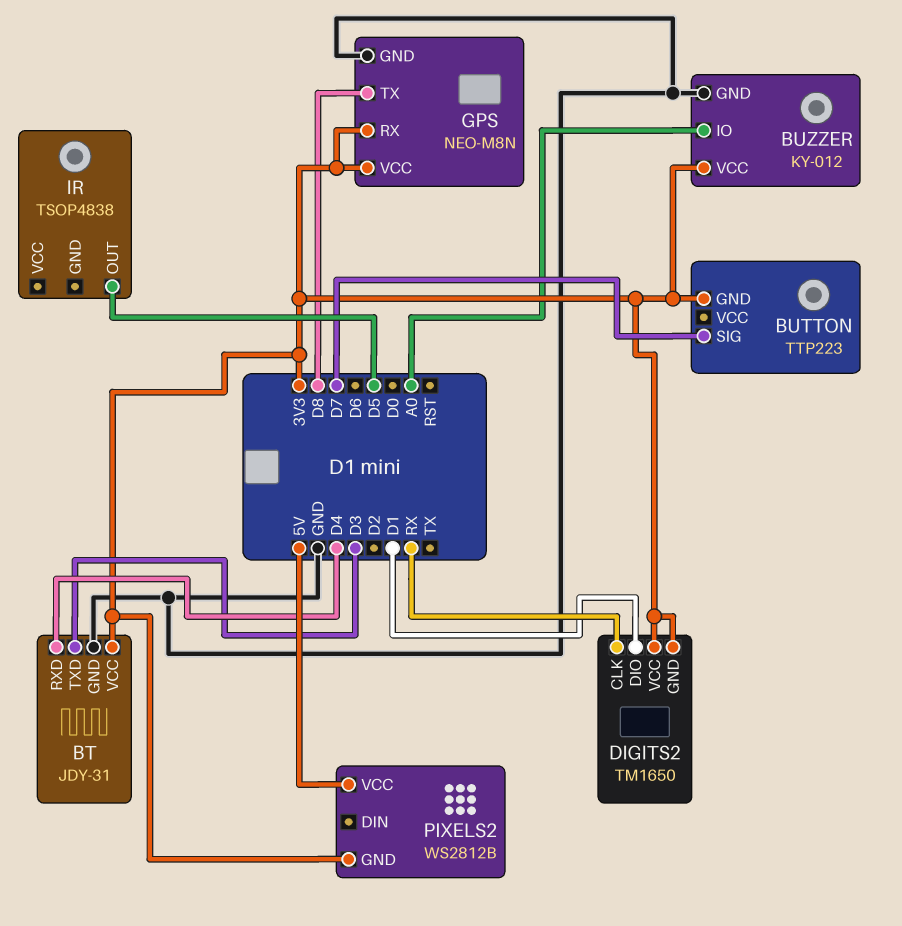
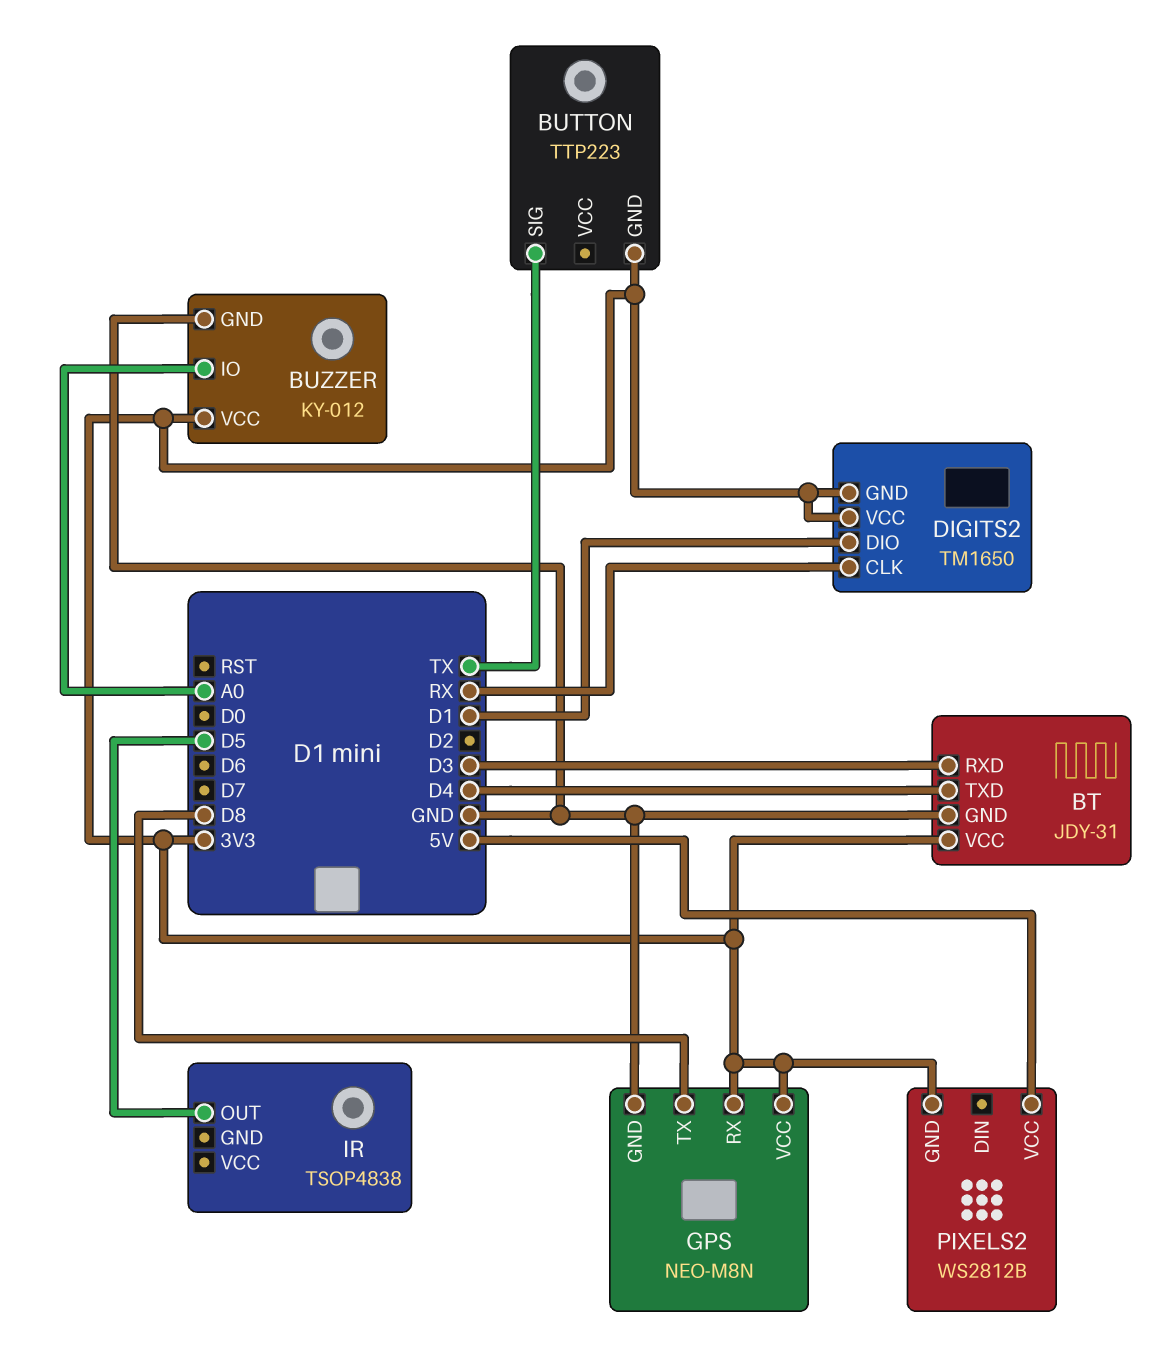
BT pin RXD: D4 -> D3
BT pin TXD: D3 -> D4
BUTTON pin SIG: D7 -> TX

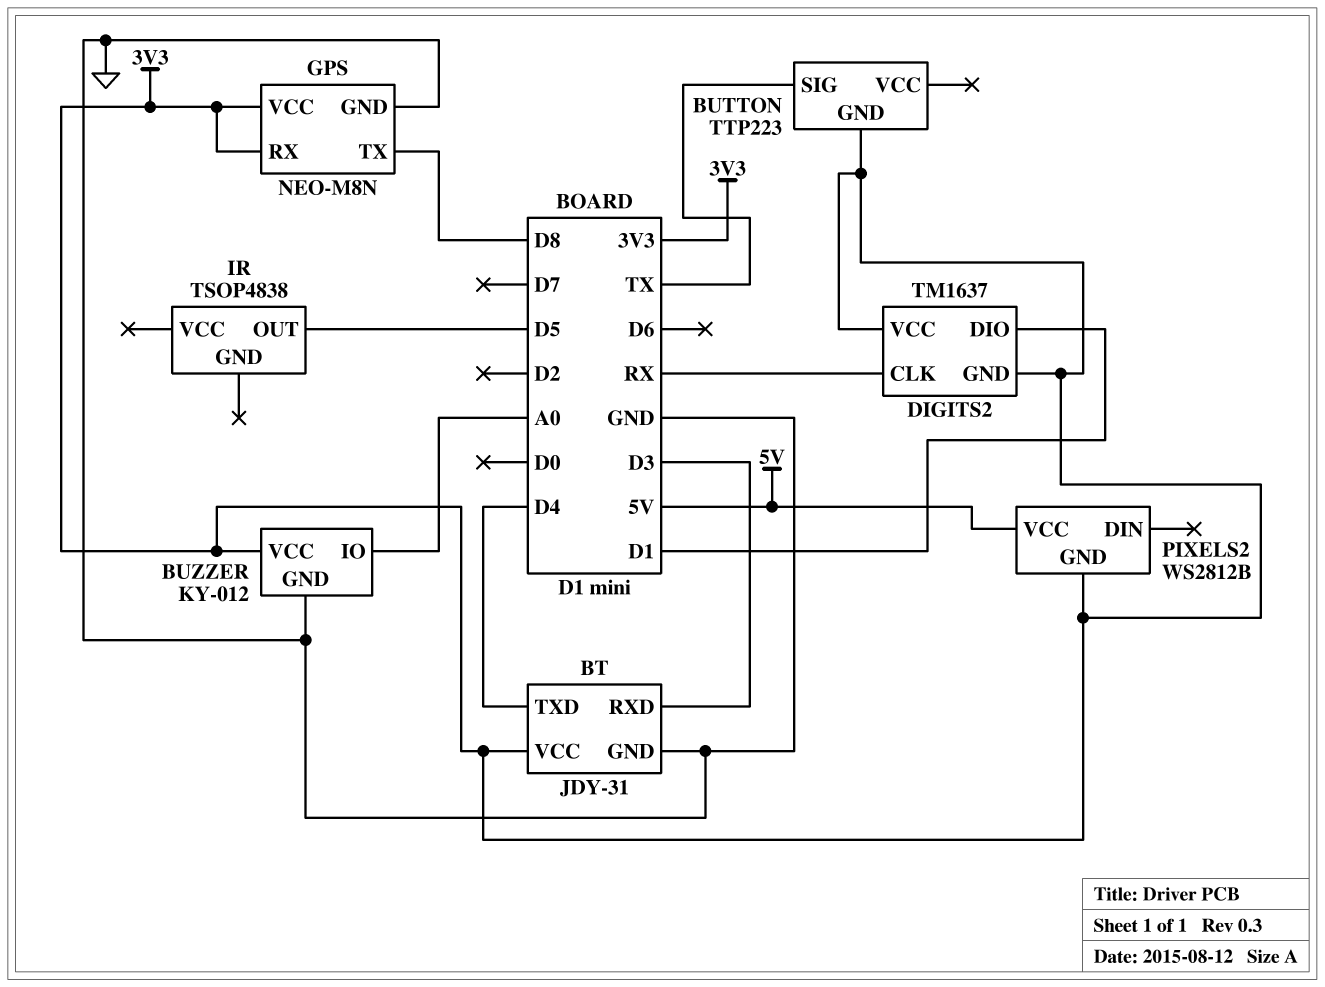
DIGITS2: TM1650 -> TM1637

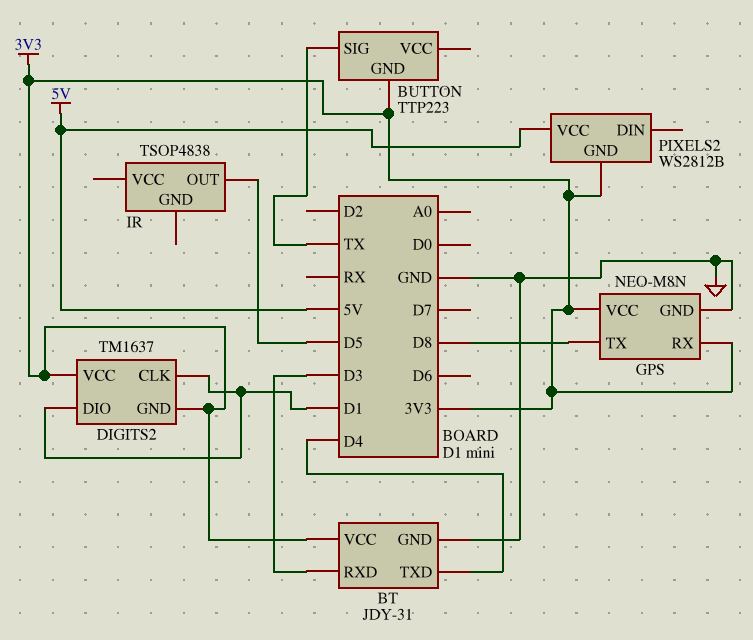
BUZZER: KY-012 -> none
BUZZER pin GND: GND -> none
BUZZER pin IO: A0 -> none
BUZZER pin VCC: 3V3 -> none
DIGITS2 pin CLK: RX -> D1

